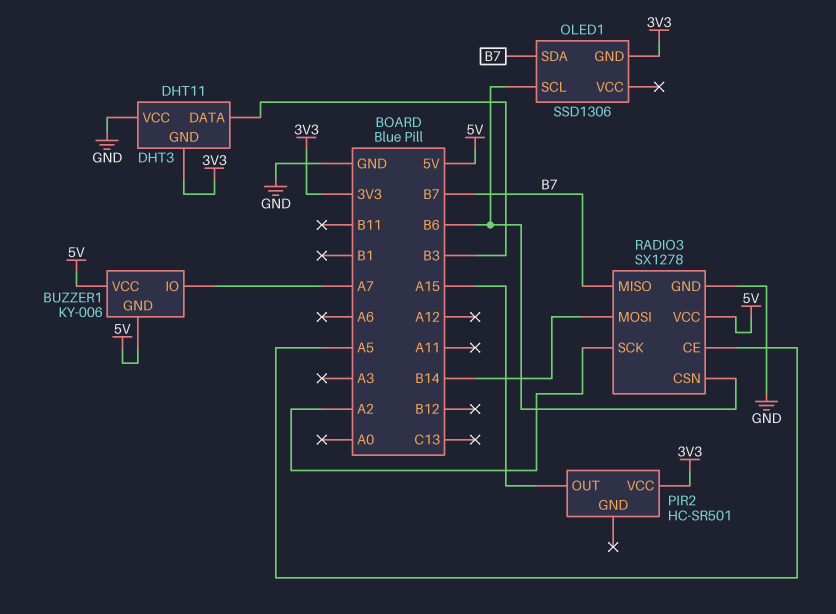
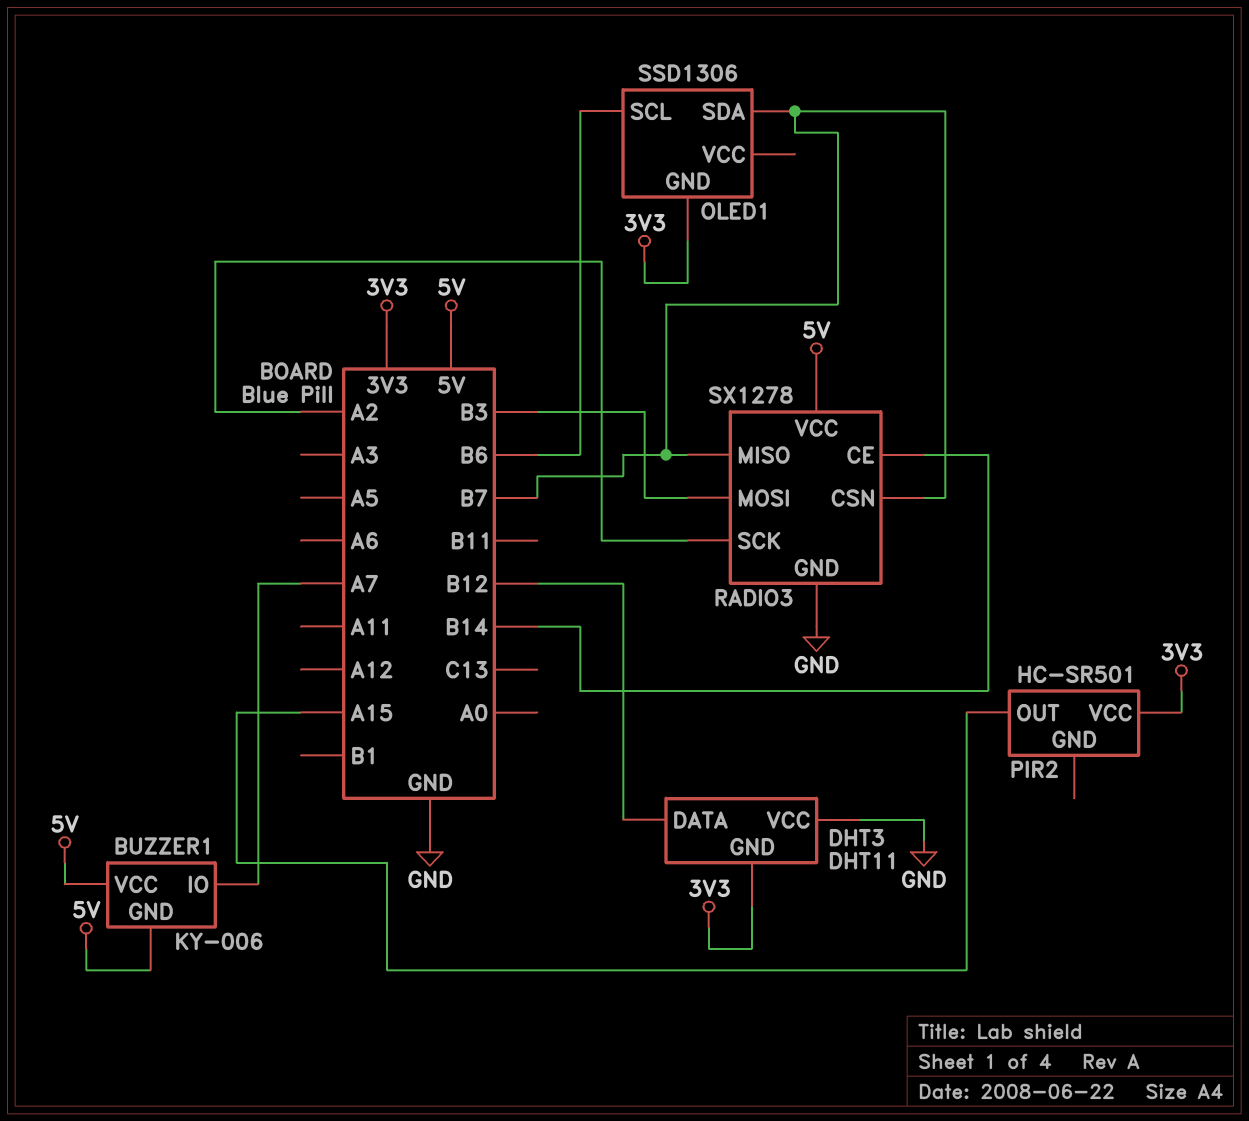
DHT3 pin DATA: B3 -> B12
RADIO3 pin CE: A5 -> B14
RADIO3 pin CSN: B6 -> B7
RADIO3 pin MOSI: B14 -> B3

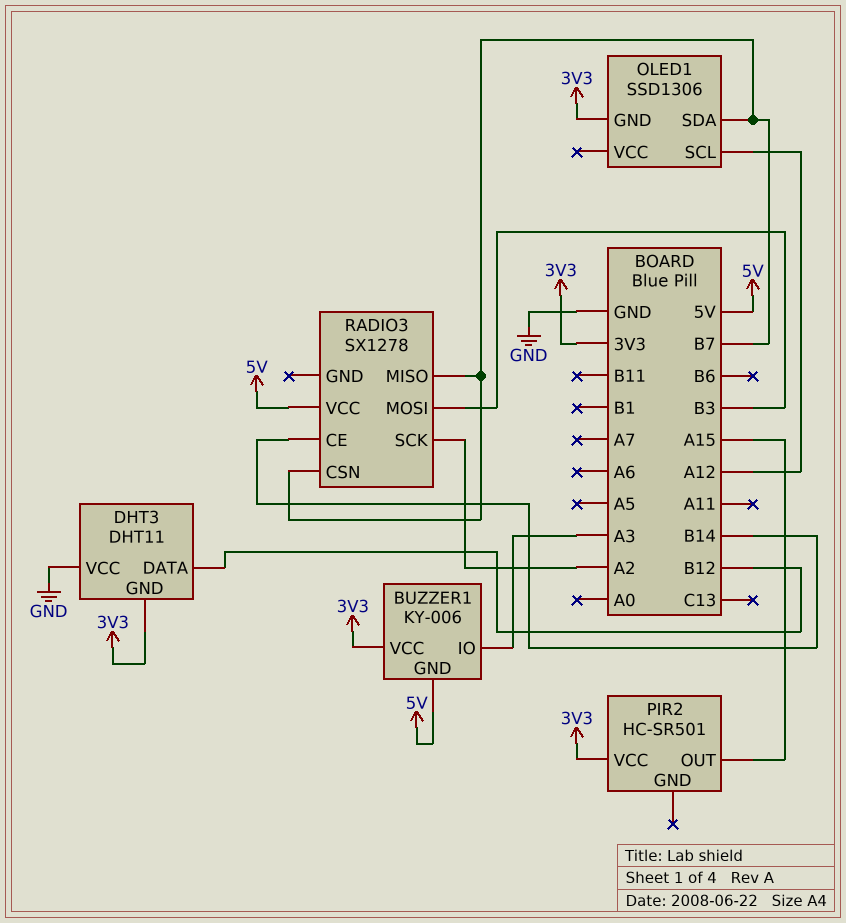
BUZZER1 pin IO: A7 -> A3
BUZZER1 pin VCC: 5V -> 3V3
OLED1 pin SCL: B6 -> A12
RADIO3 pin GND: GND -> none

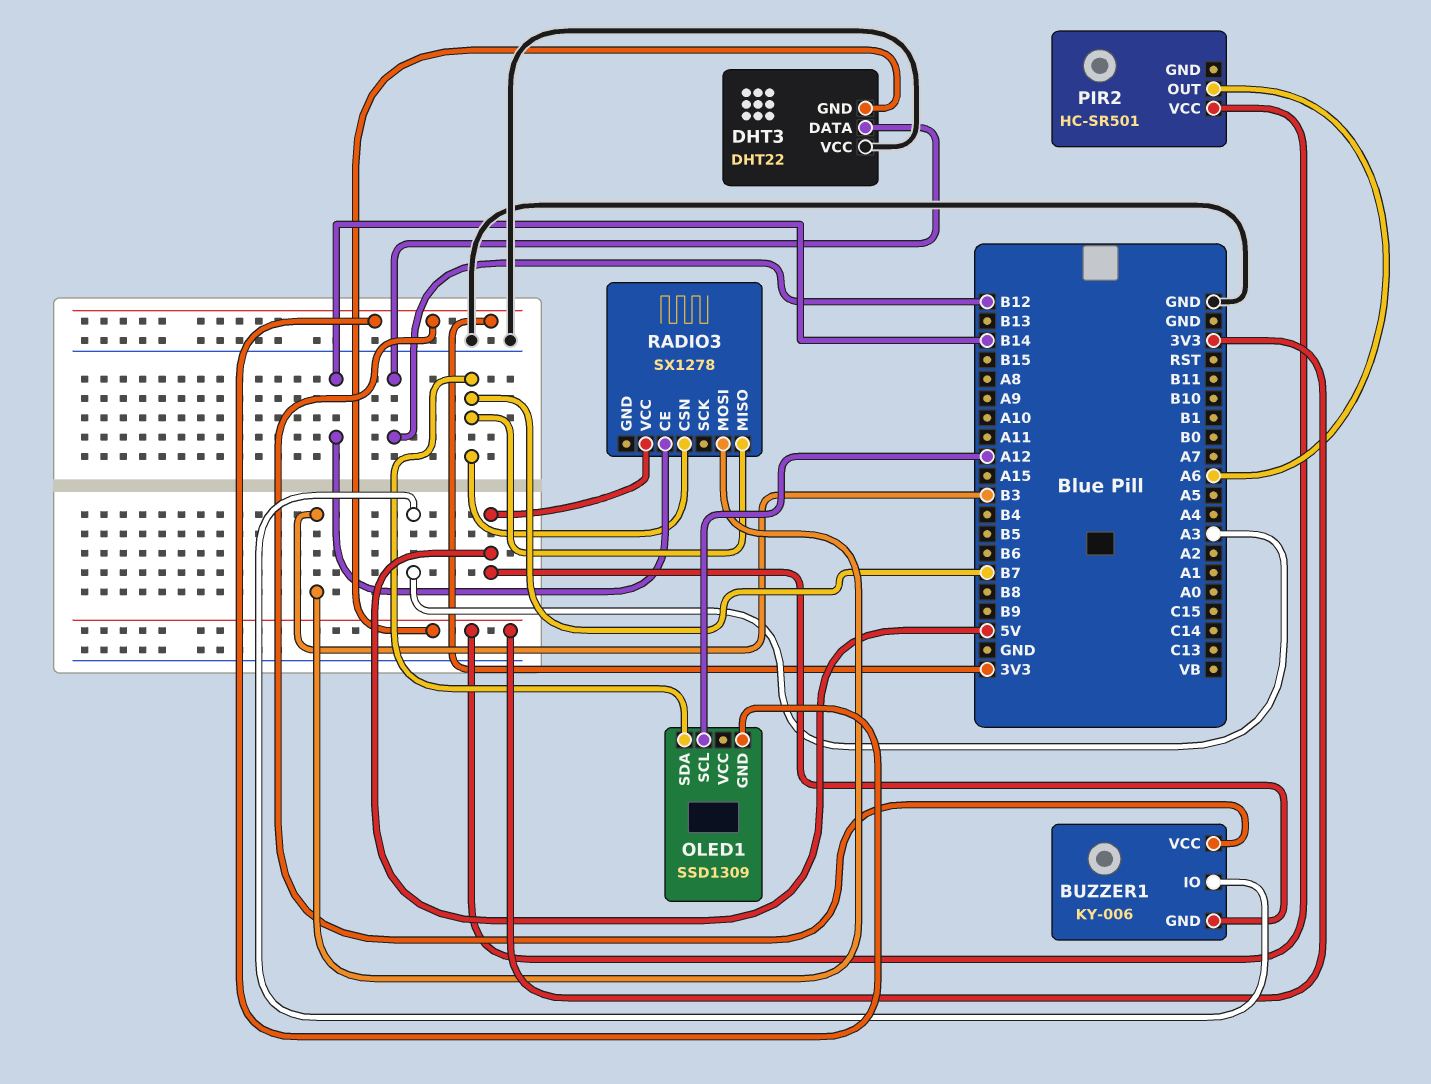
DHT3: DHT11 -> DHT22
OLED1: SSD1306 -> SSD1309
PIR2 pin OUT: A15 -> A6
RADIO3 pin SCK: A2 -> none

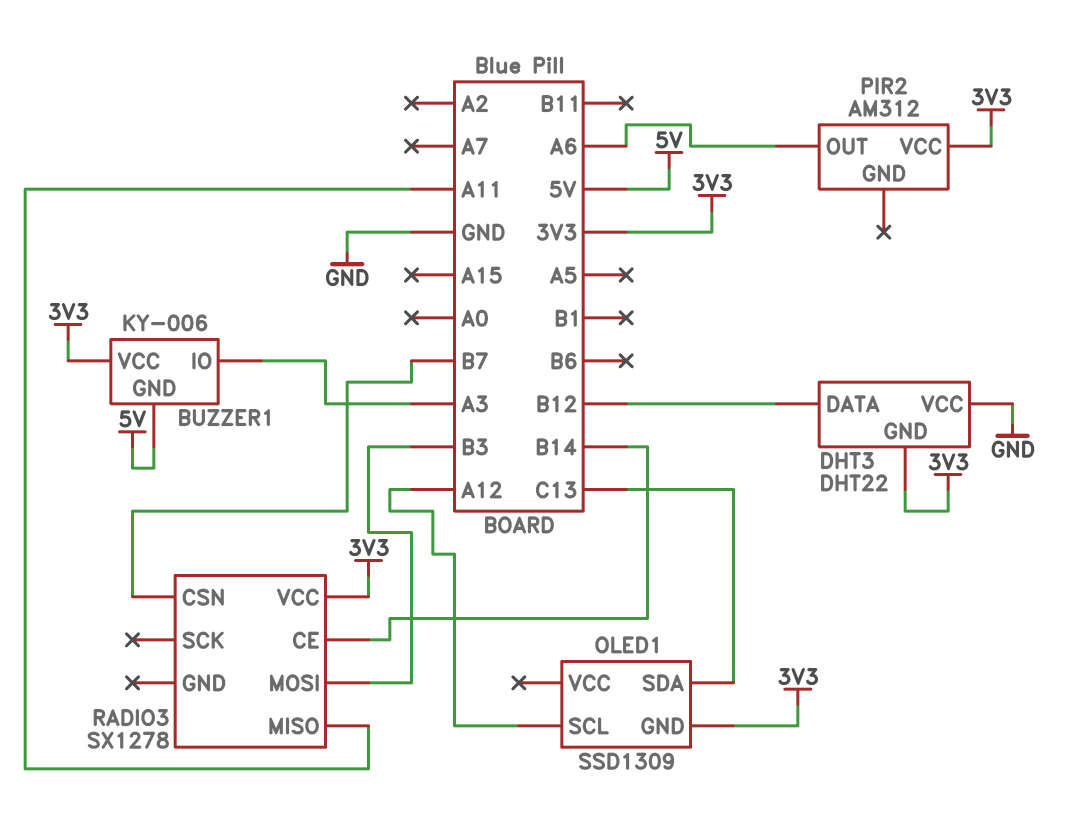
OLED1 pin SDA: B7 -> C13
PIR2: HC-SR501 -> AM312
RADIO3 pin MISO: B7 -> A11
RADIO3 pin VCC: 5V -> 3V3

